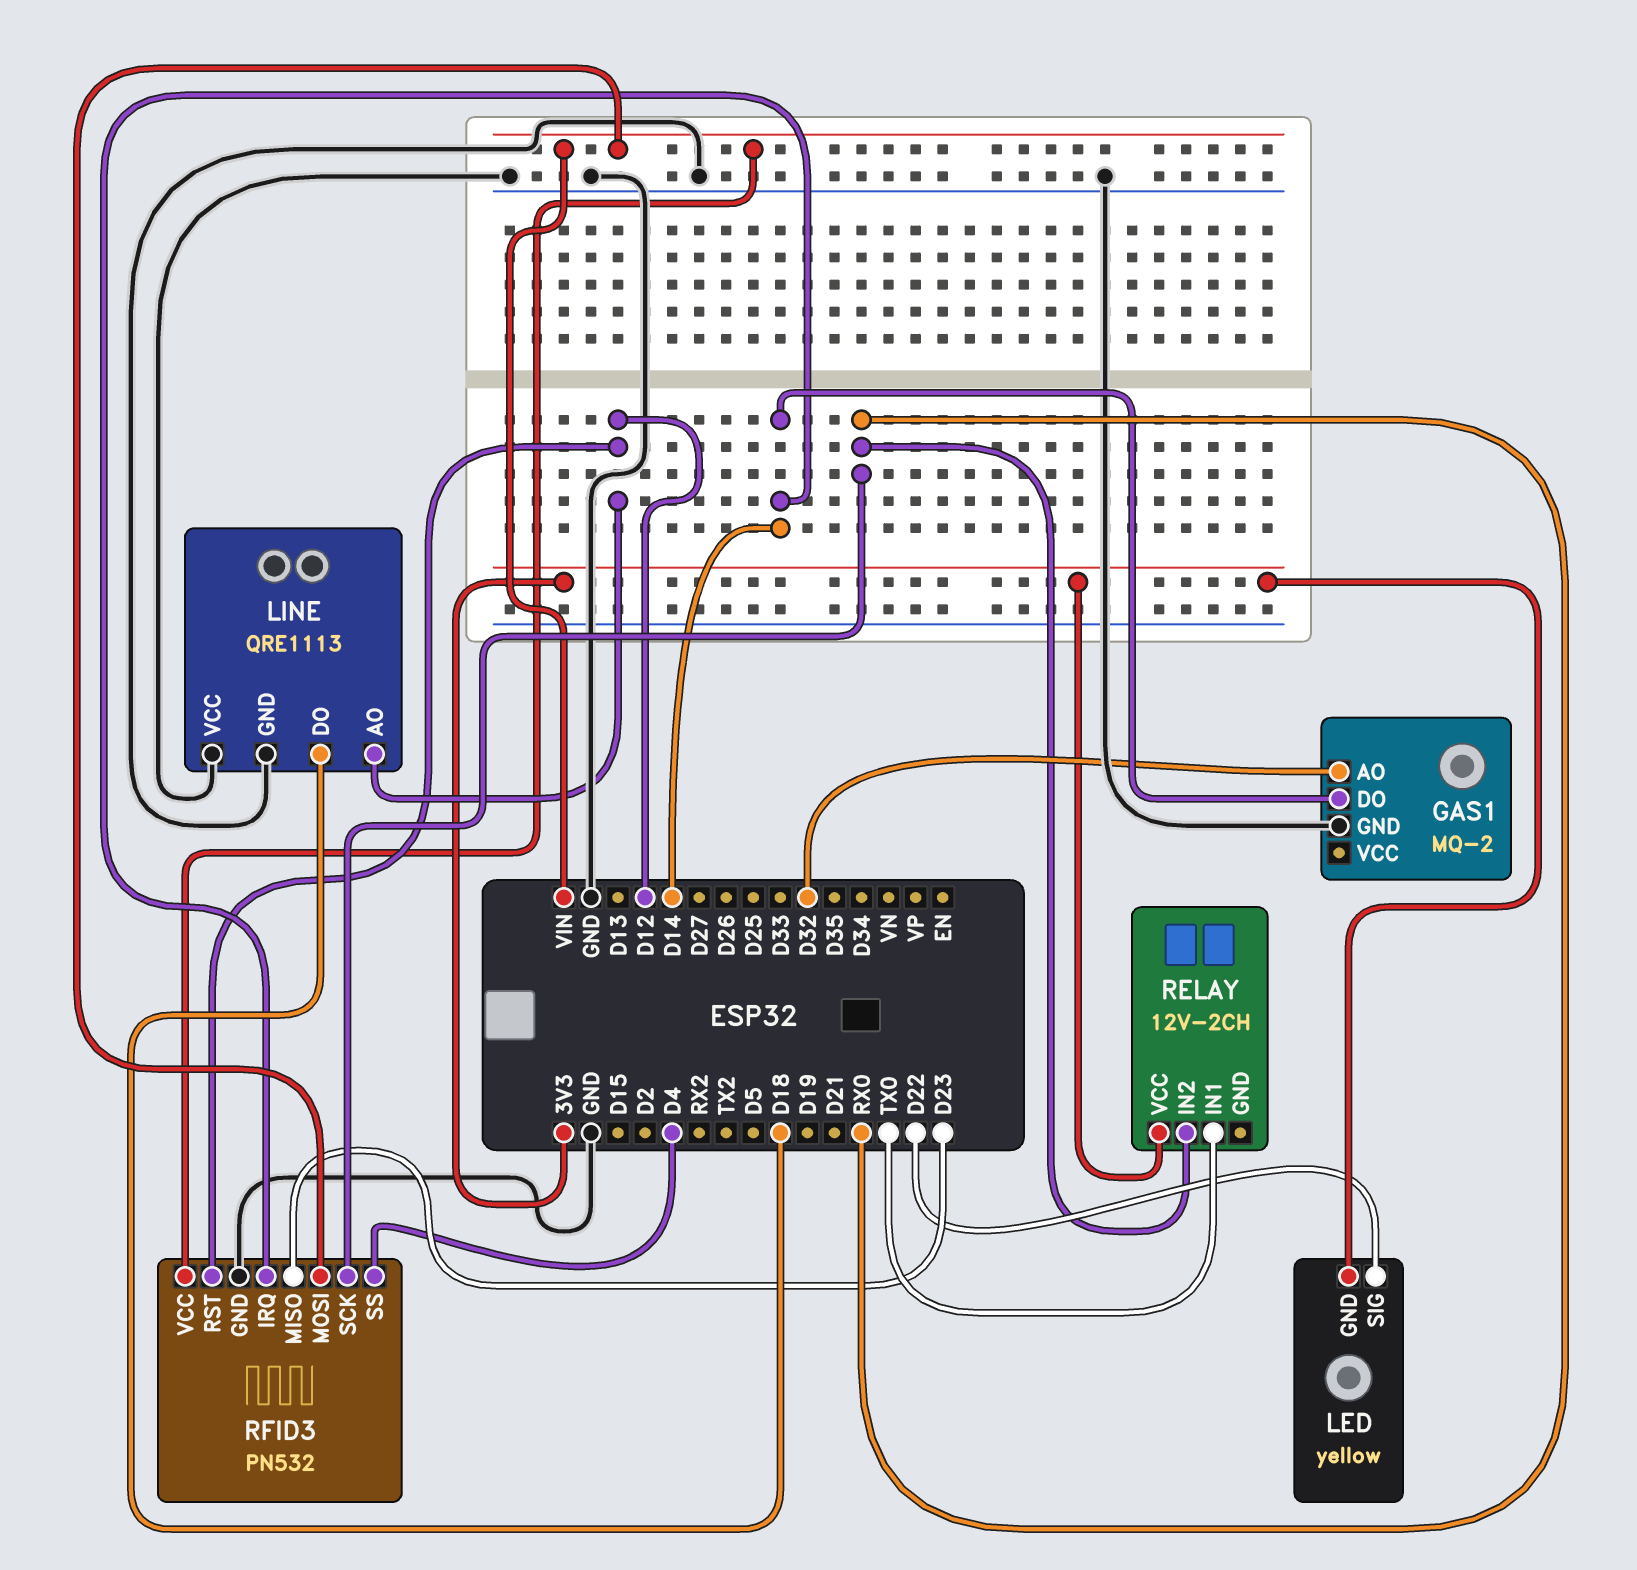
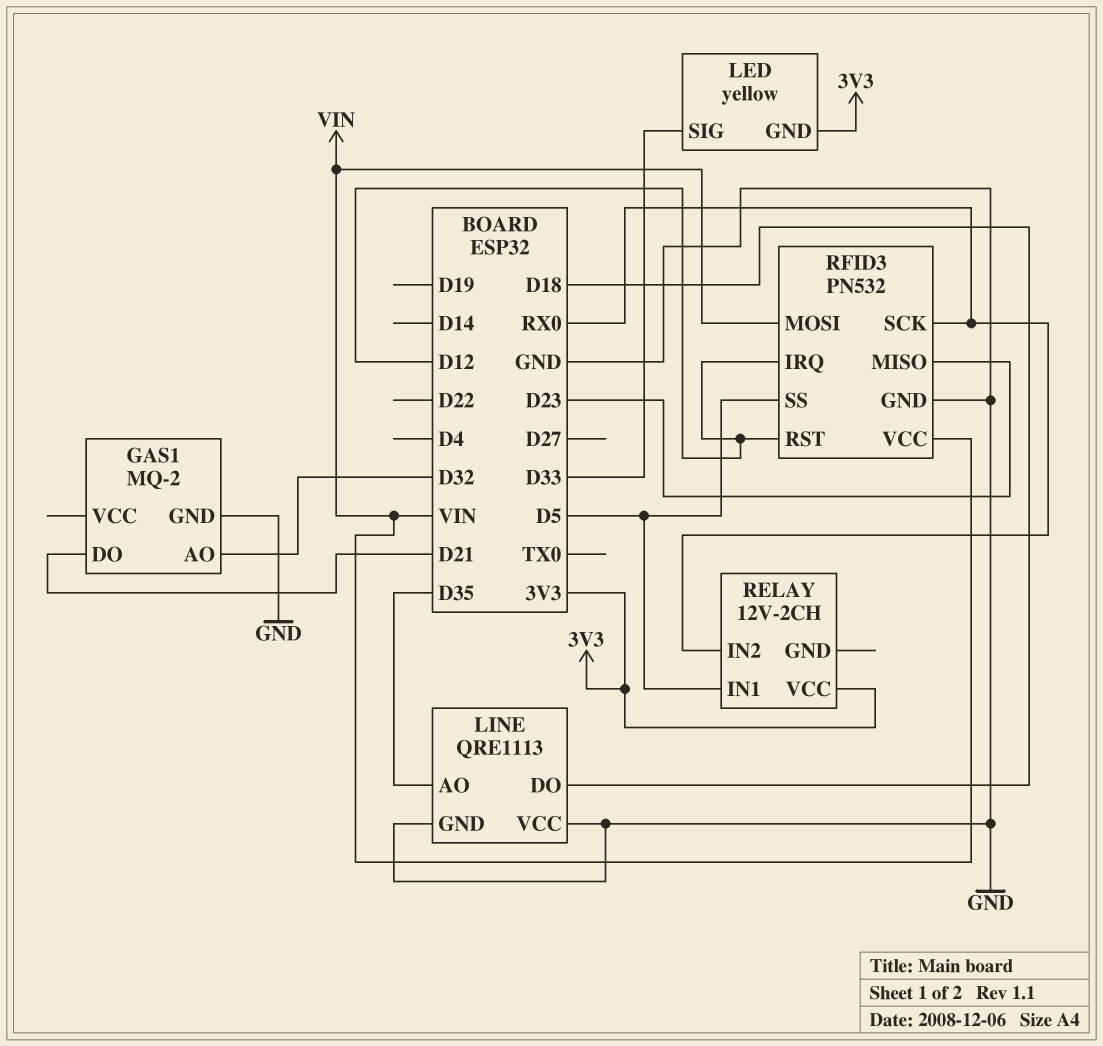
GAS1 pin DO: D14 -> D21
LED pin SIG: D22 -> D33
LINE pin AO: D12 -> D35
RELAY pin IN1: TX0 -> D5
RFID3 pin IRQ: D14 -> D12
RFID3 pin SS: D4 -> D5

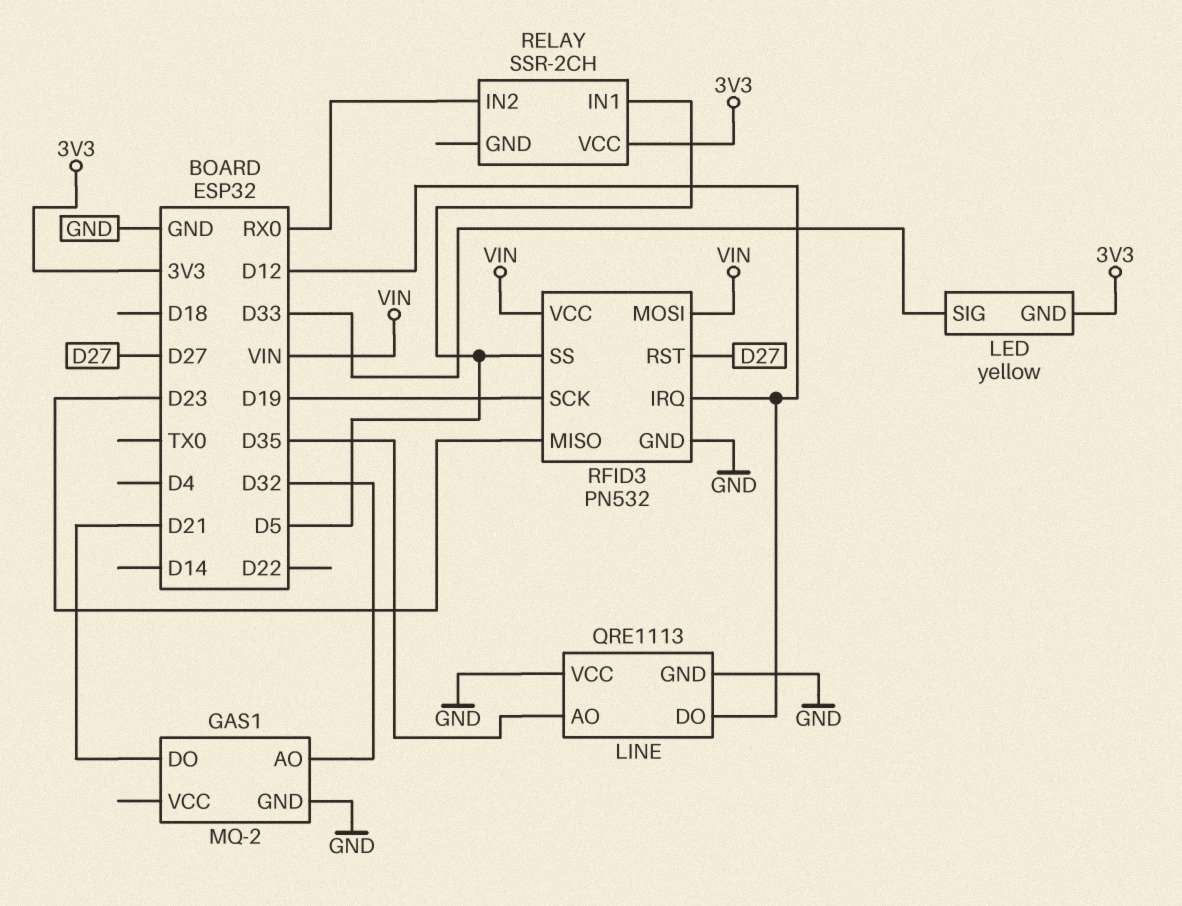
LINE pin DO: D18 -> D12
RELAY: 12V-2CH -> SSR-2CH
RFID3 pin RST: D12 -> D27
RFID3 pin SCK: RX0 -> D19

